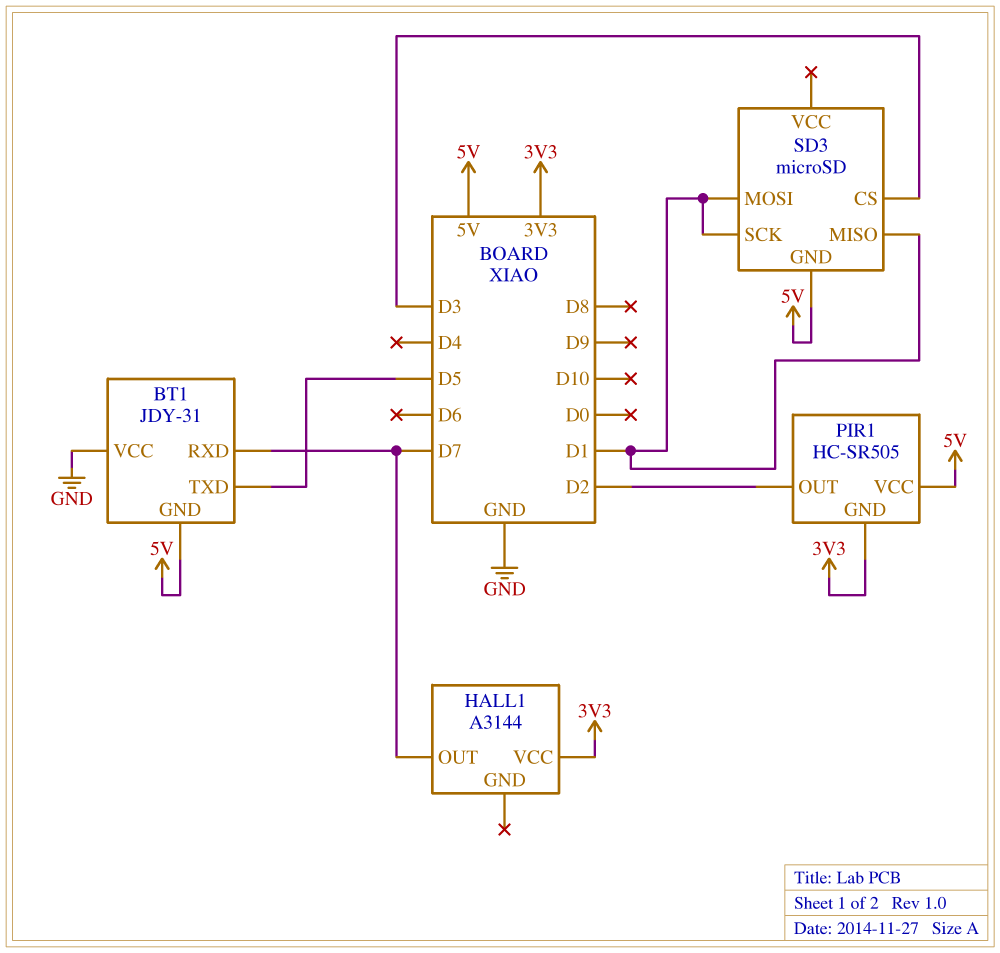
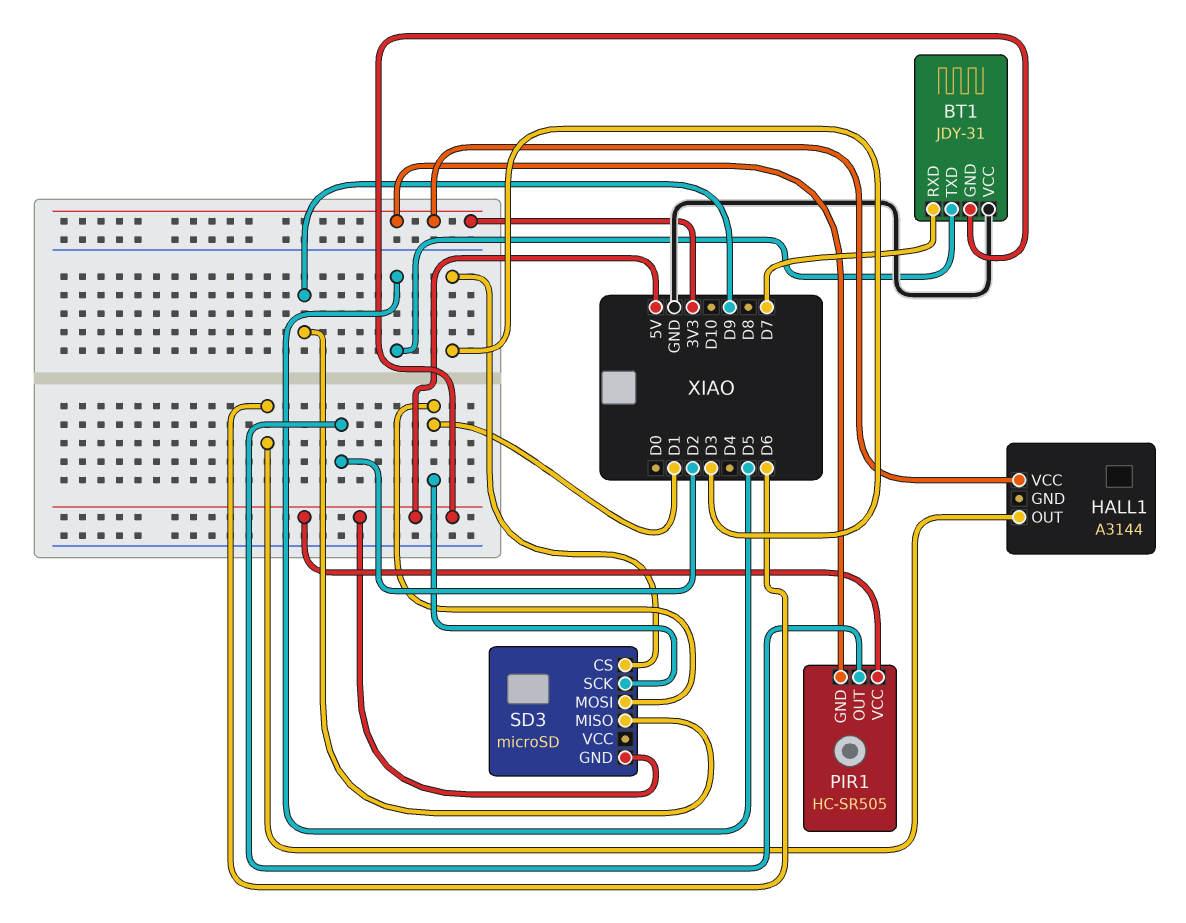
HALL1 pin OUT: D7 -> D6
SD3 pin MISO: D1 -> D9

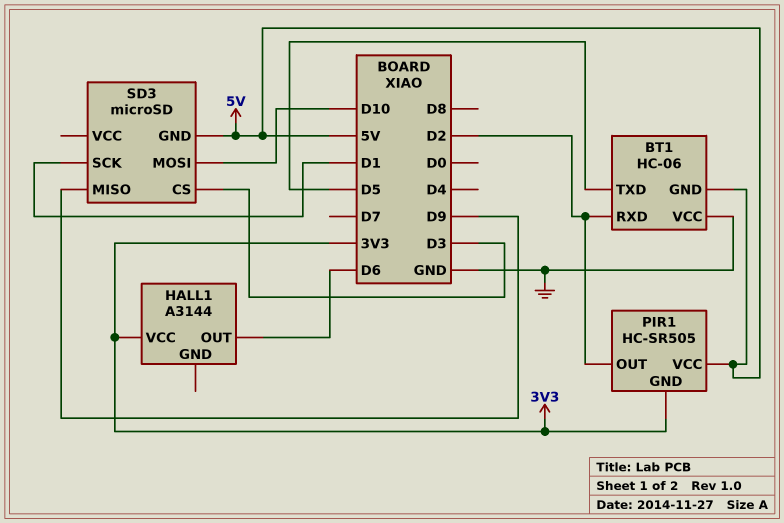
BT1: JDY-31 -> HC-06
BT1 pin RXD: D7 -> D2
SD3 pin MOSI: D1 -> D10

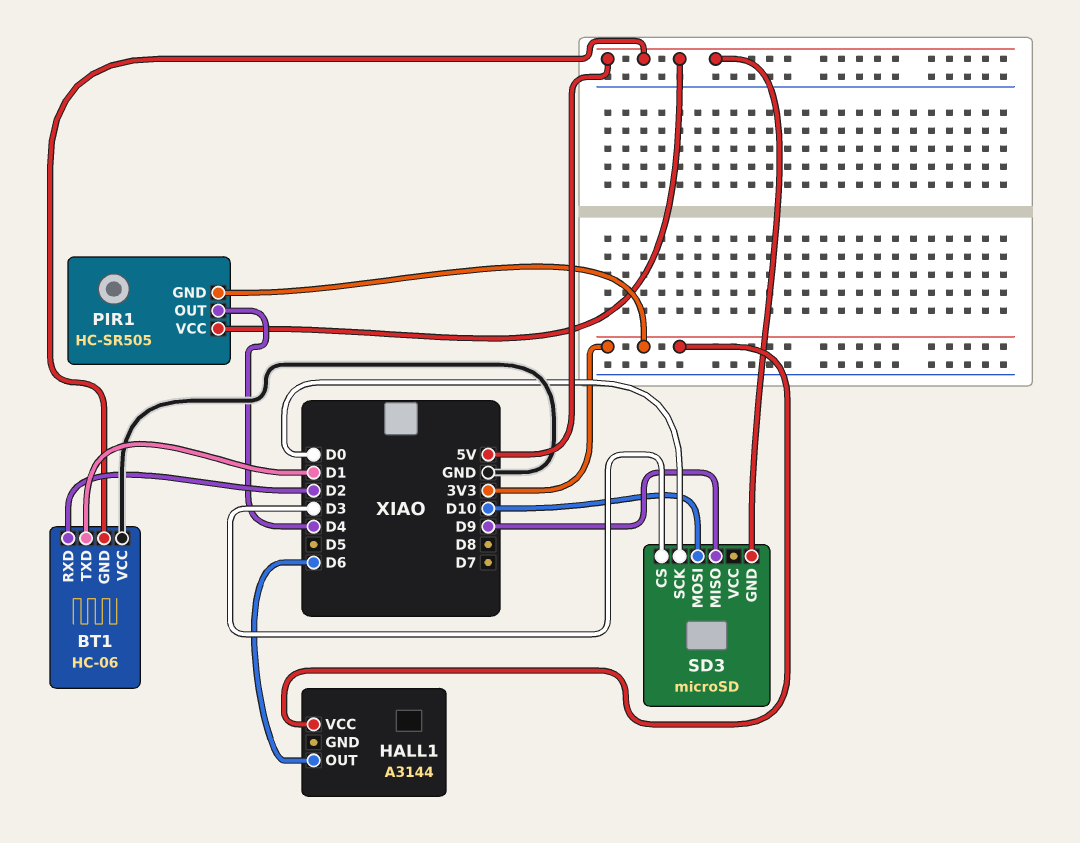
BT1 pin TXD: D5 -> D1
PIR1 pin OUT: D2 -> D4
SD3 pin SCK: D1 -> D0

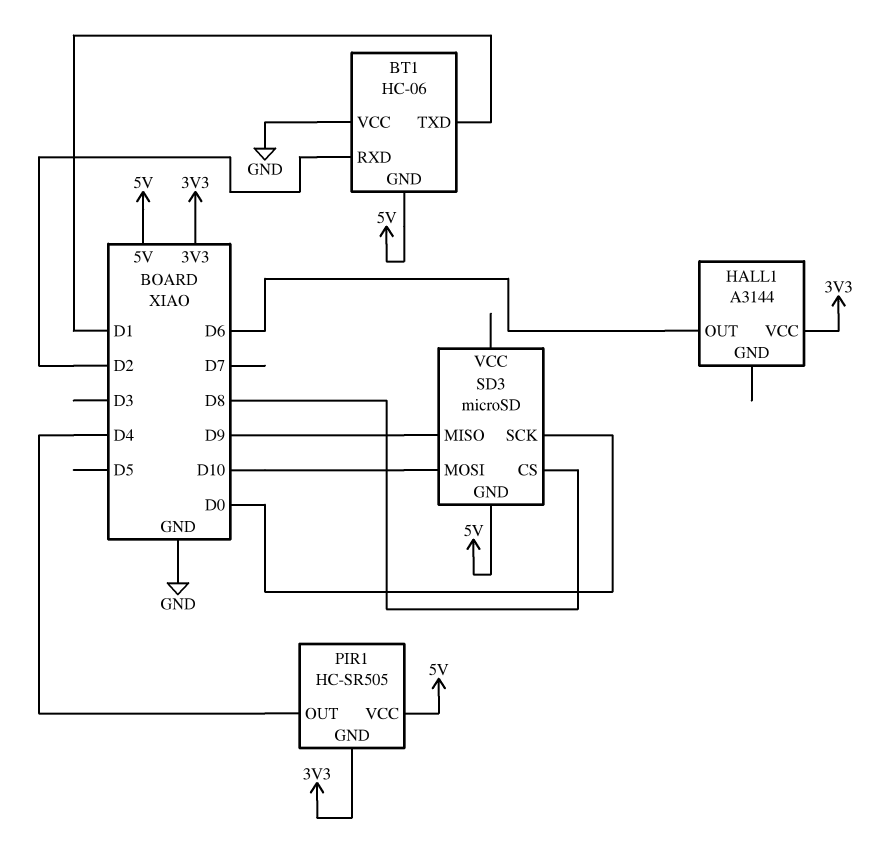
SD3 pin CS: D3 -> D8

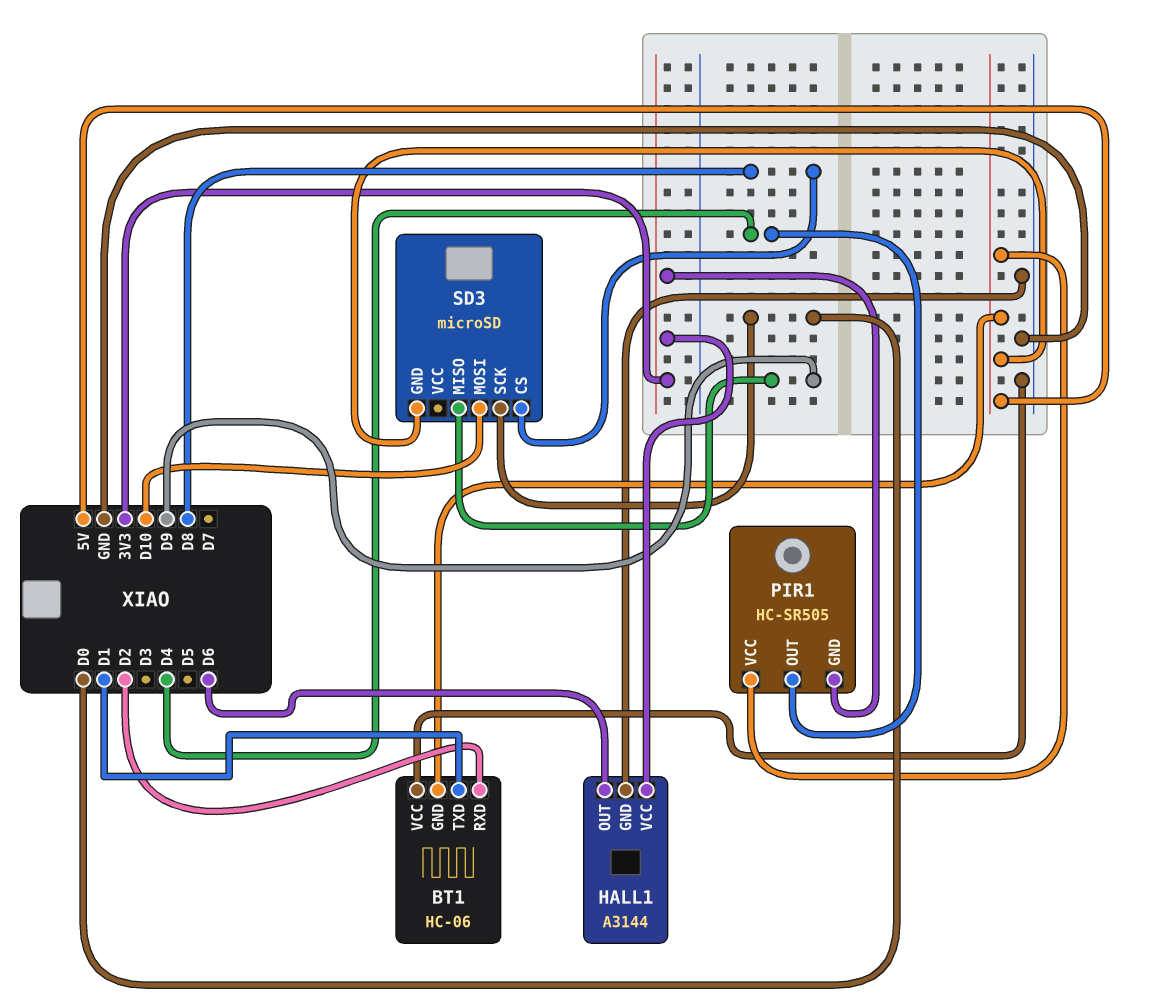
HALL1 pin GND: none -> GND

